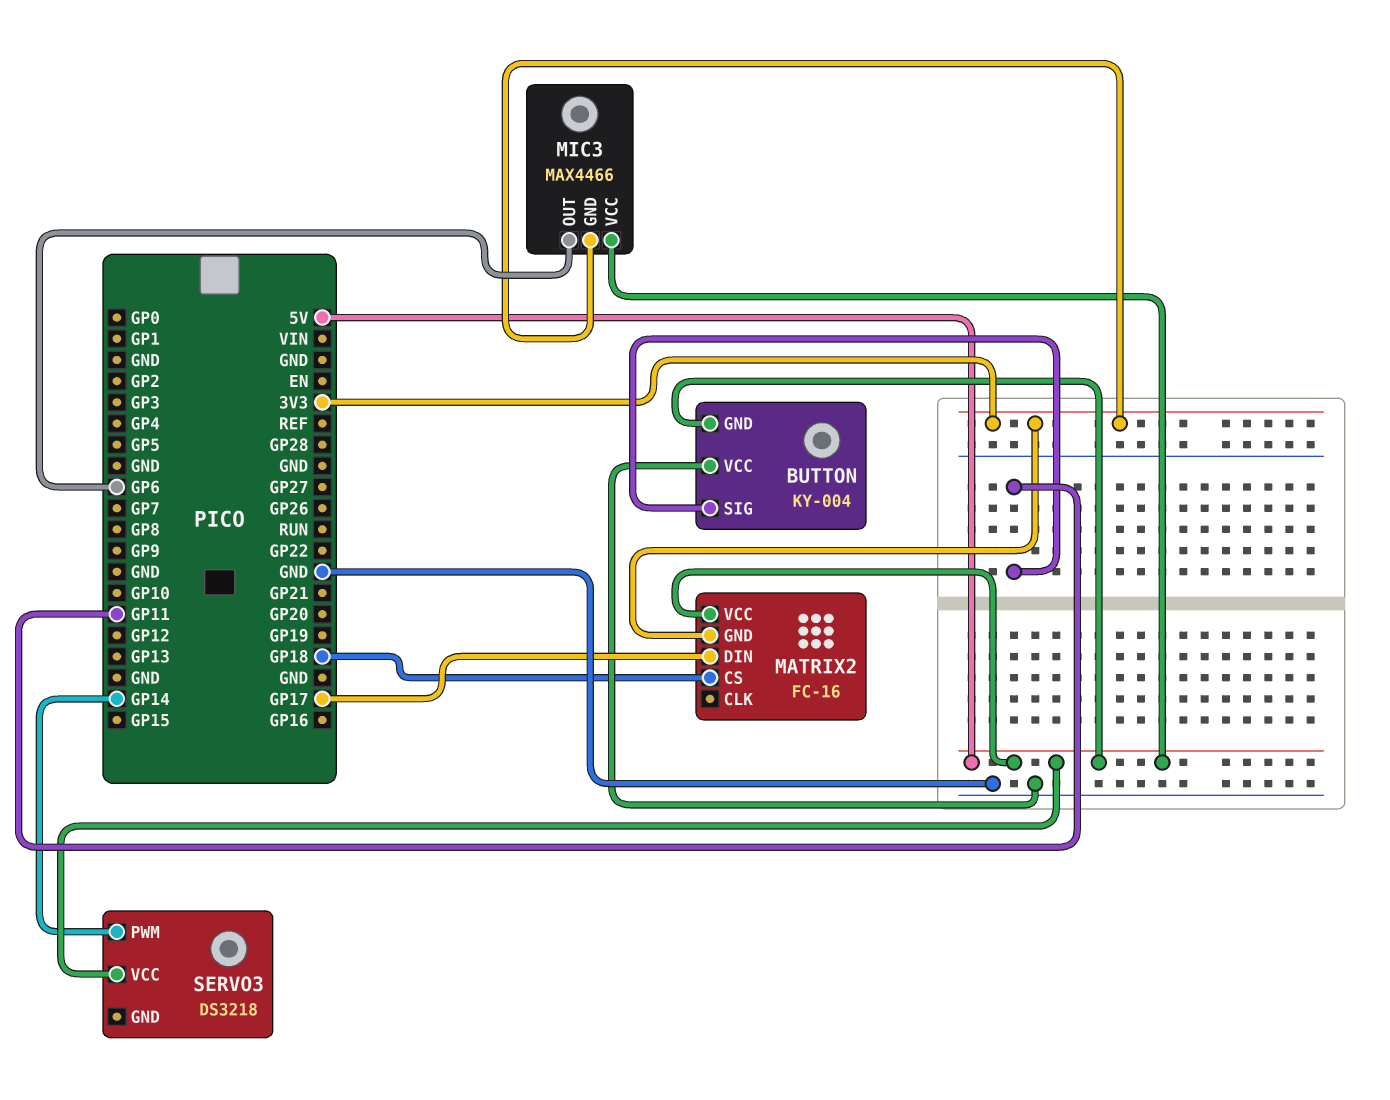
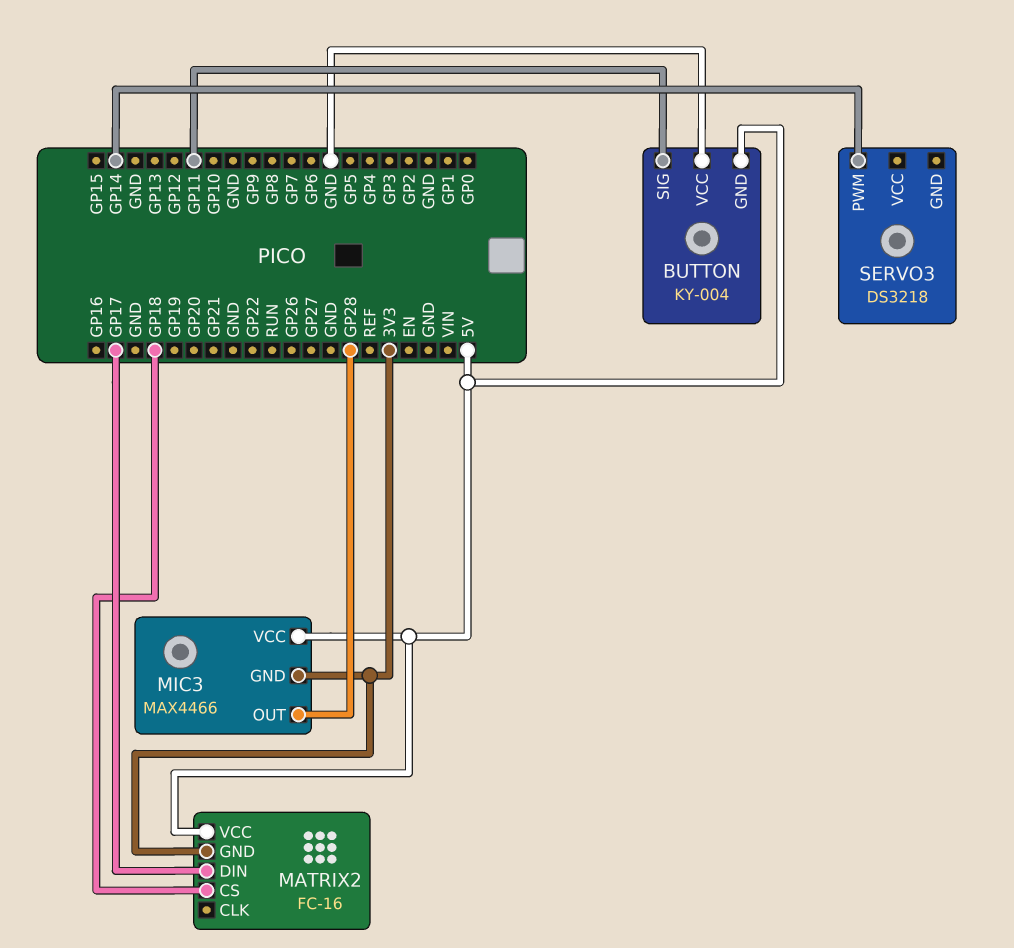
MIC3 pin OUT: GP6 -> GP28
SERVO3 pin VCC: 5V -> none

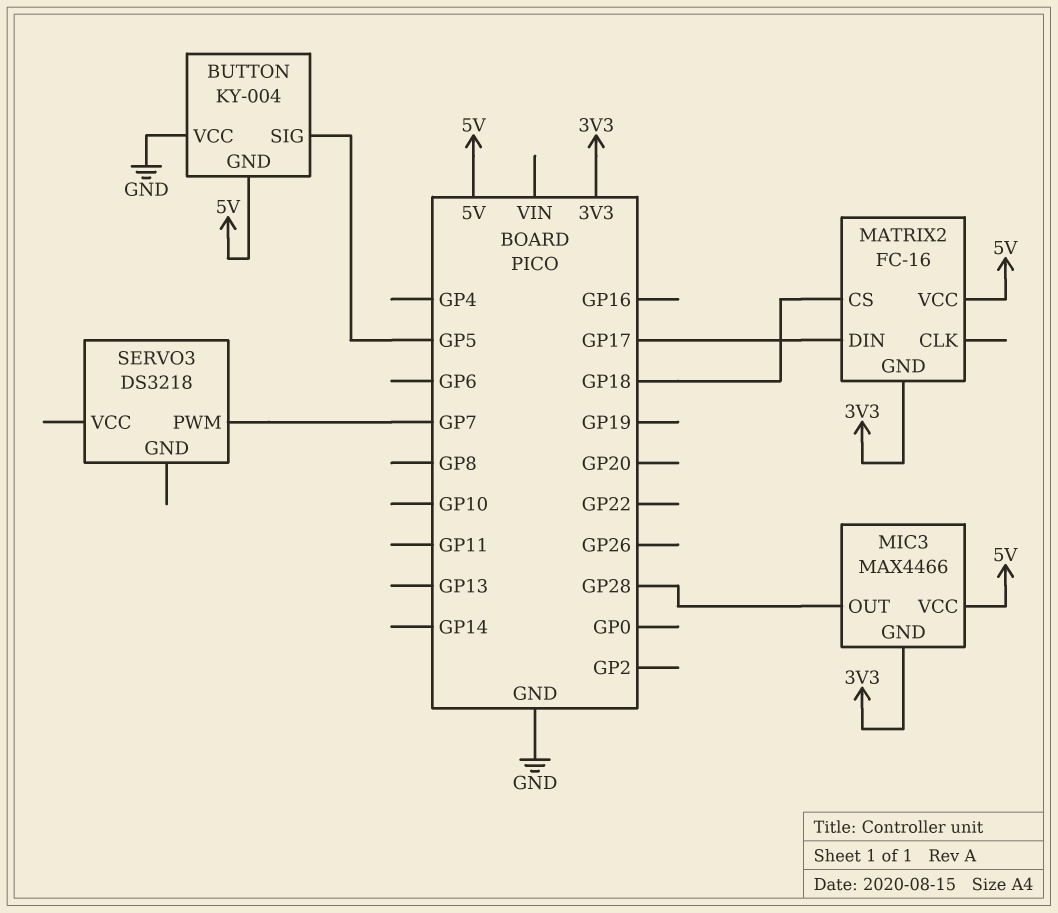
BUTTON pin SIG: GP11 -> GP5
SERVO3 pin PWM: GP14 -> GP7

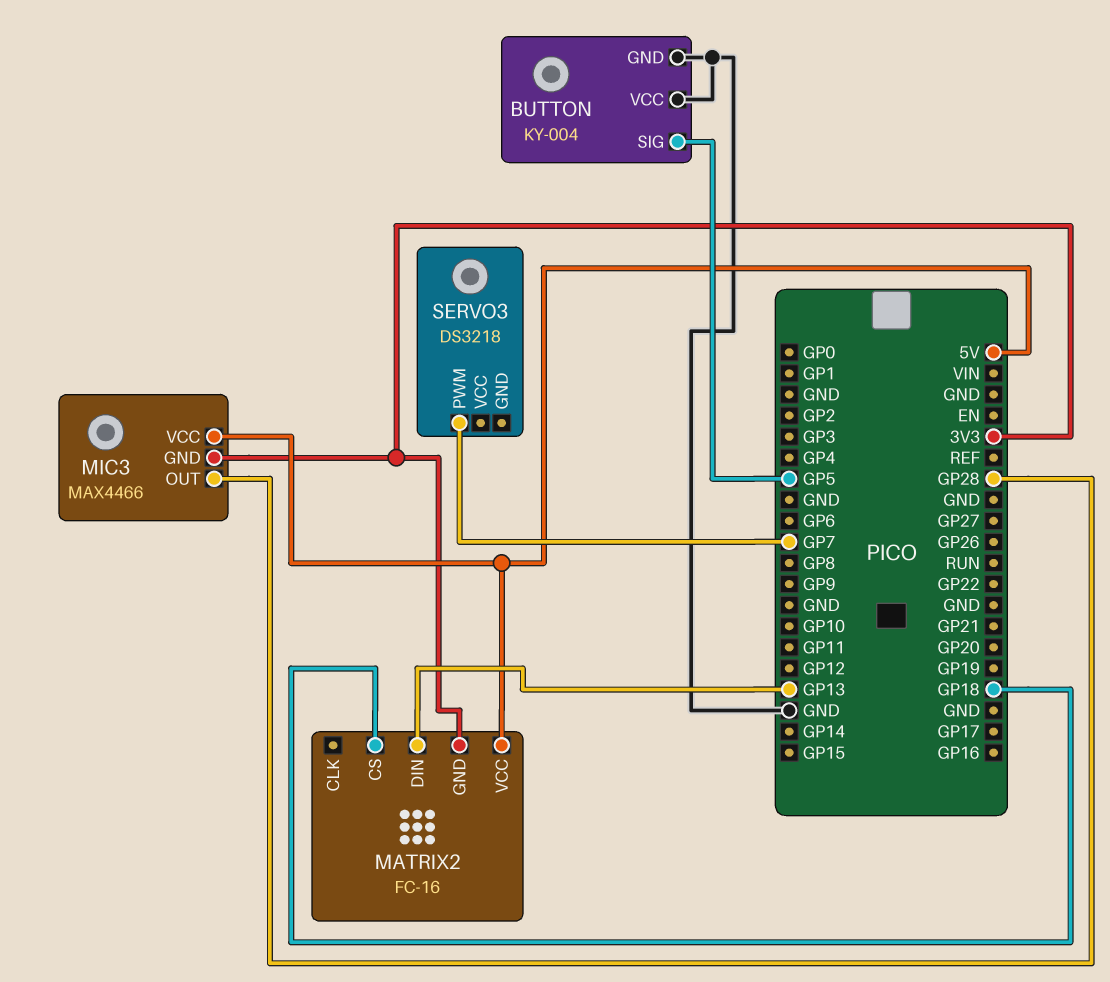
BUTTON pin GND: 5V -> GND
MATRIX2 pin DIN: GP17 -> GP13

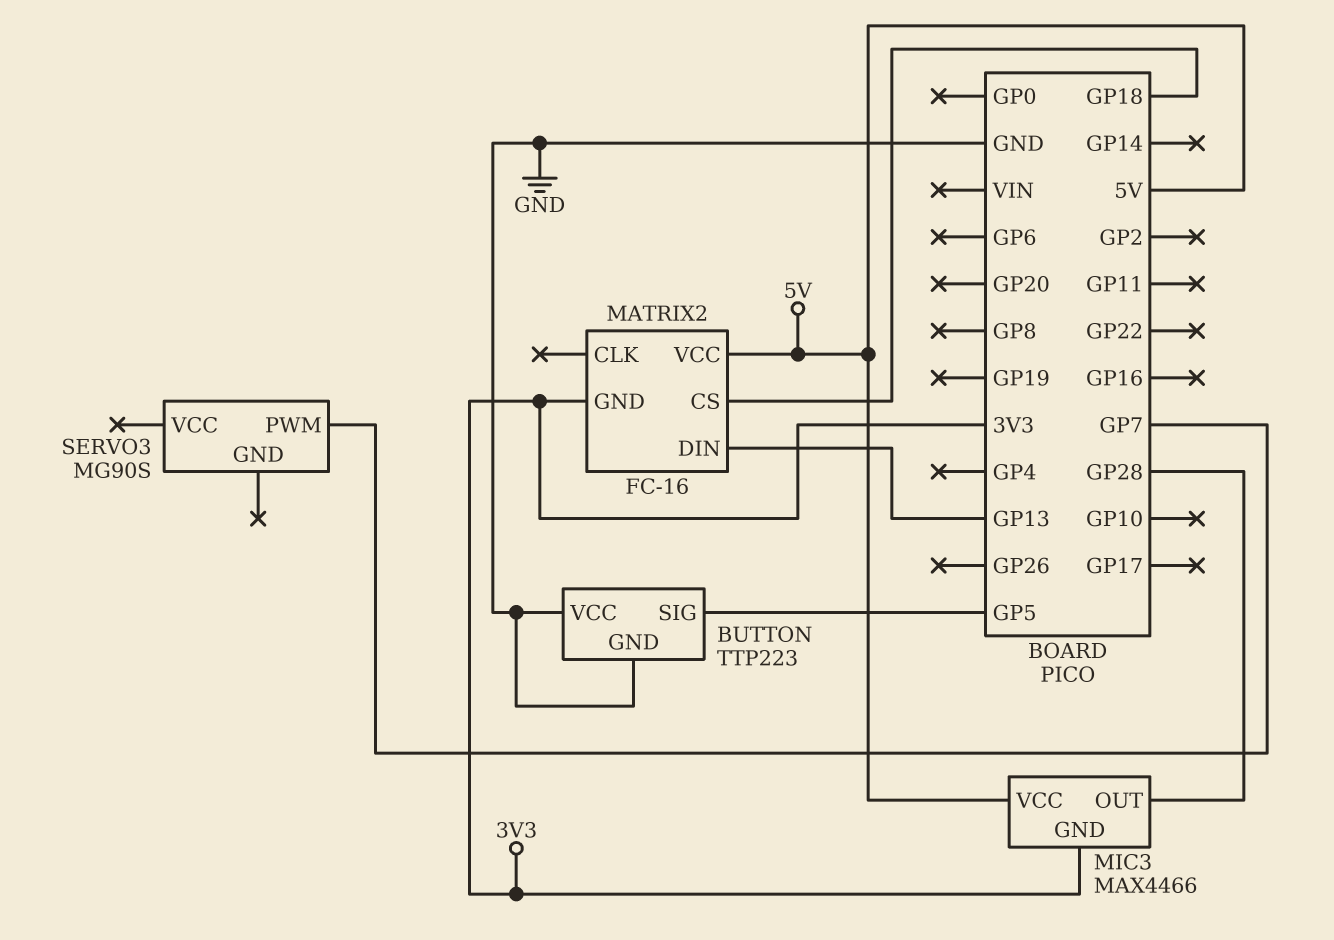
BUTTON: KY-004 -> TTP223
SERVO3: DS3218 -> MG90S

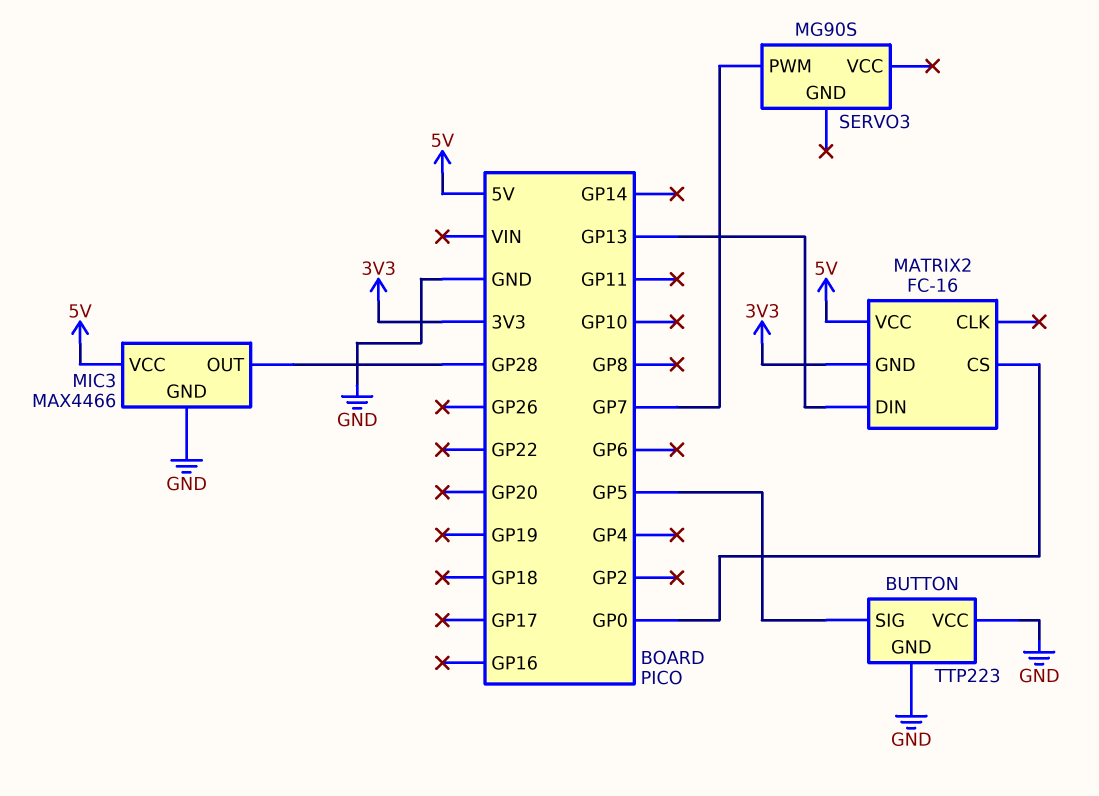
MATRIX2 pin CS: GP18 -> GP0
MIC3 pin GND: 3V3 -> GND

